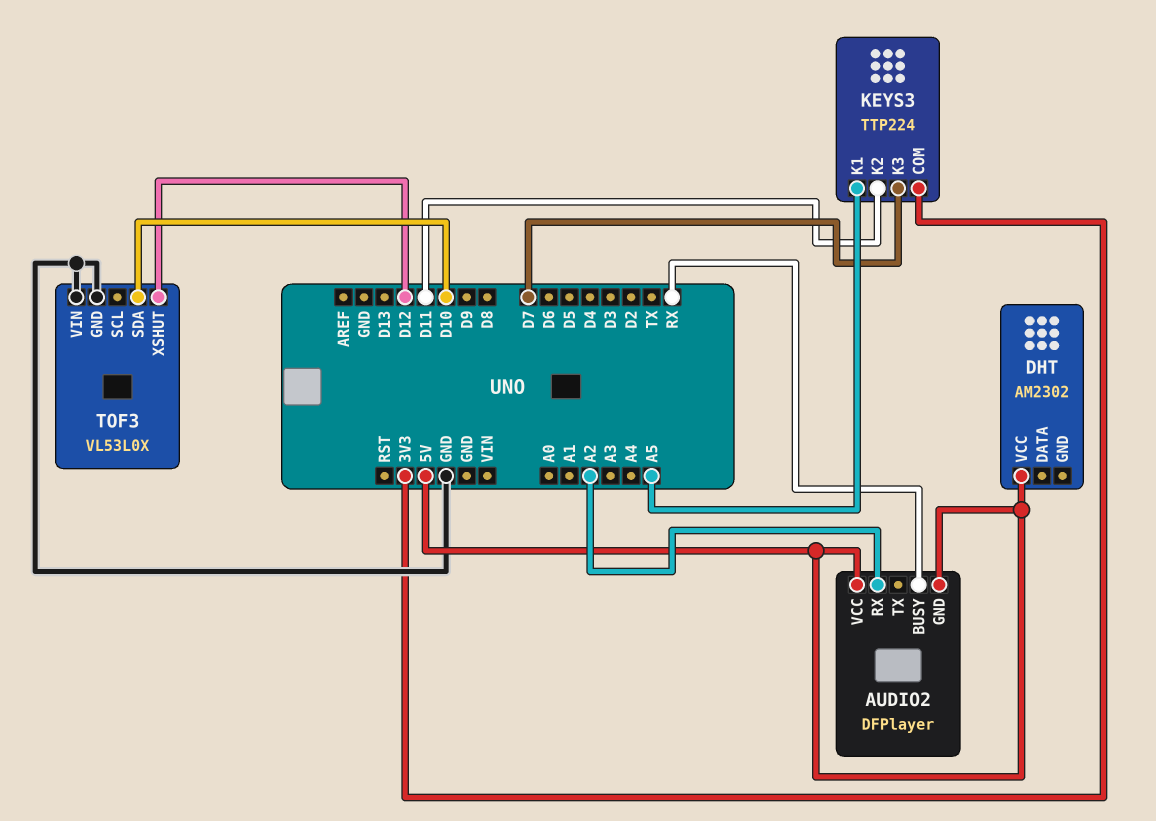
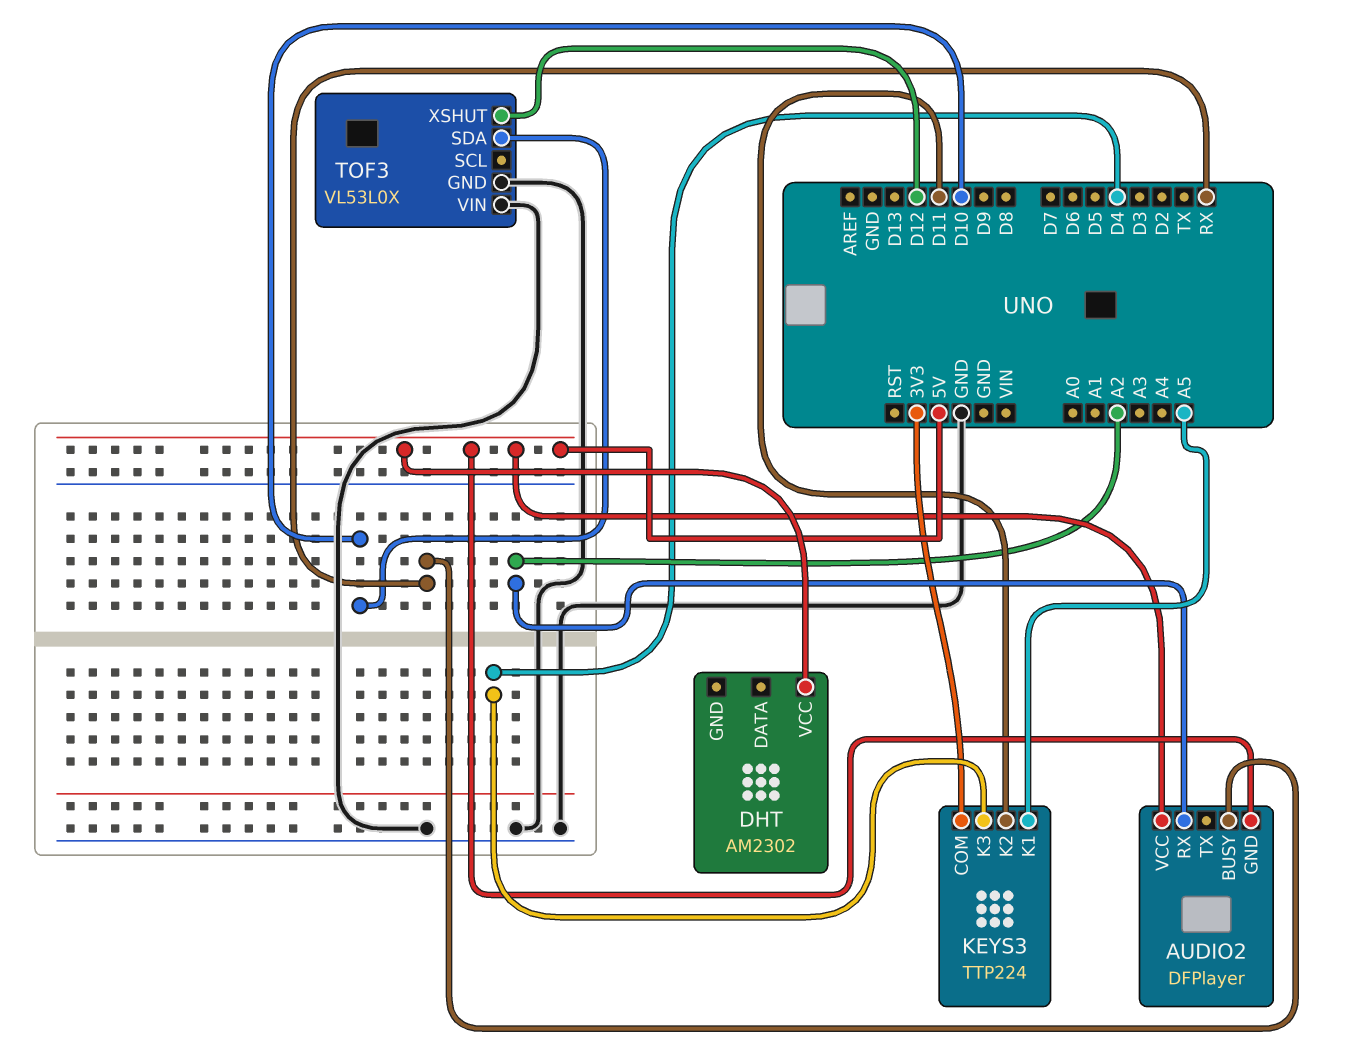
KEYS3 pin K3: D7 -> D4

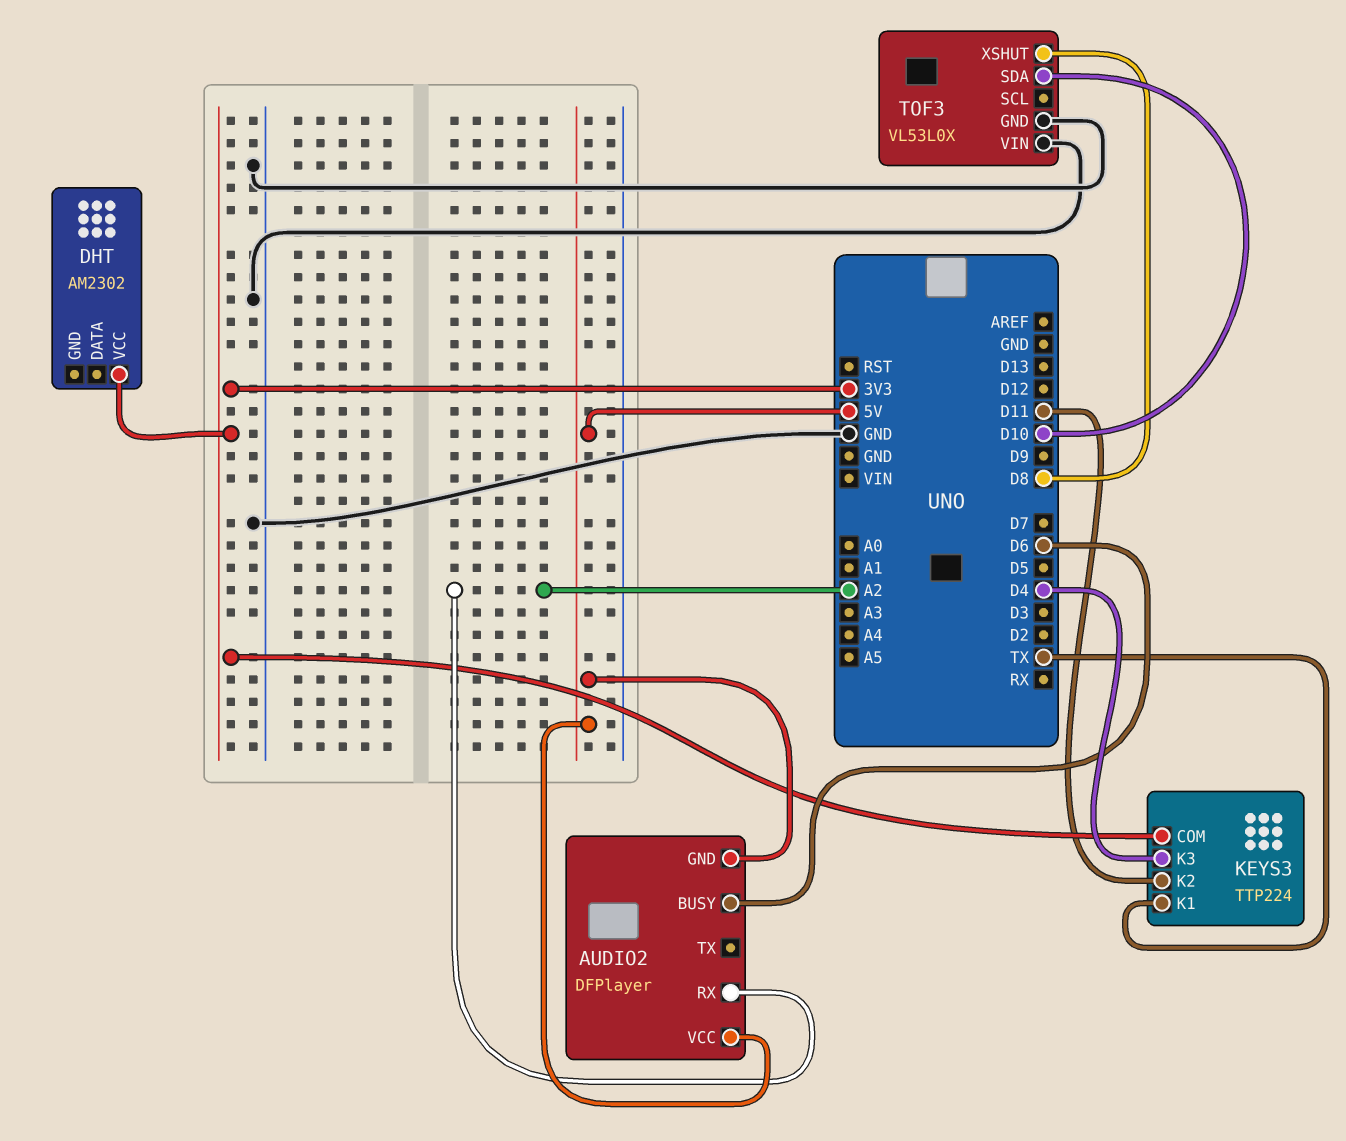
AUDIO2 pin BUSY: RX -> D6
DHT pin VCC: 5V -> 3V3
KEYS3 pin K1: A5 -> TX
TOF3 pin XSHUT: D12 -> D8

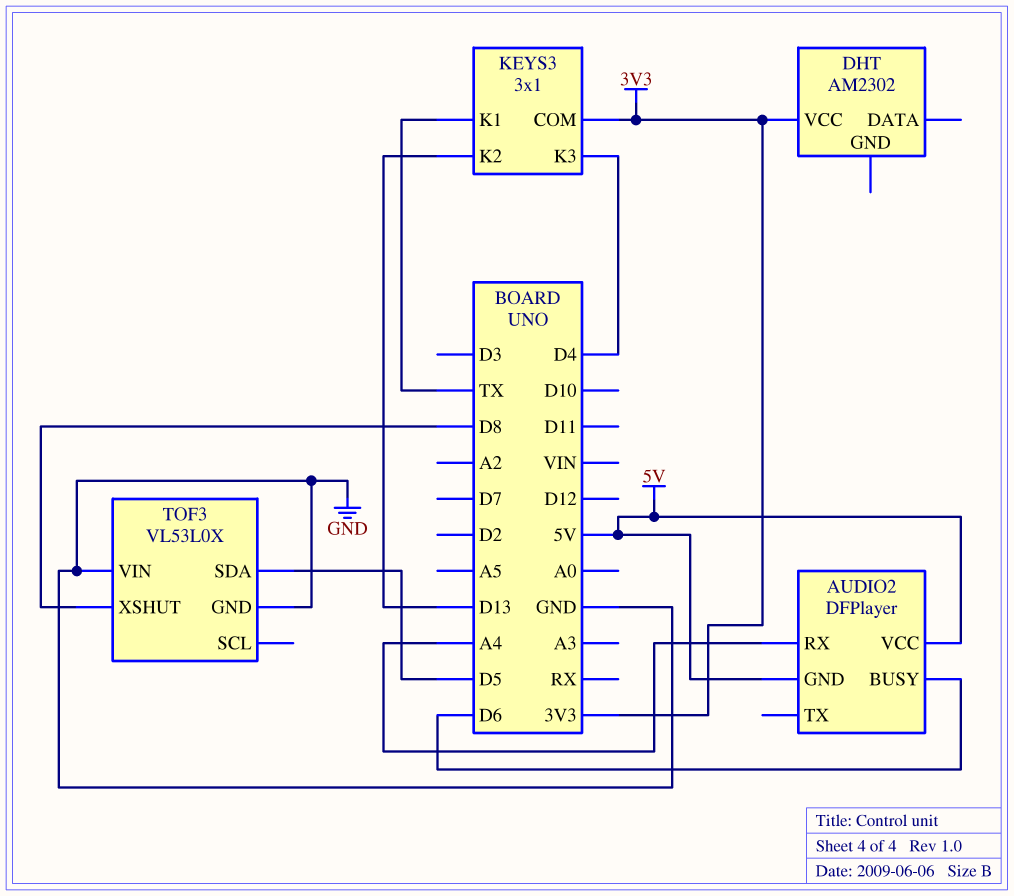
AUDIO2 pin RX: A2 -> A4
KEYS3: TTP224 -> 3x1
KEYS3 pin K2: D11 -> D13
TOF3 pin SDA: D10 -> D5

